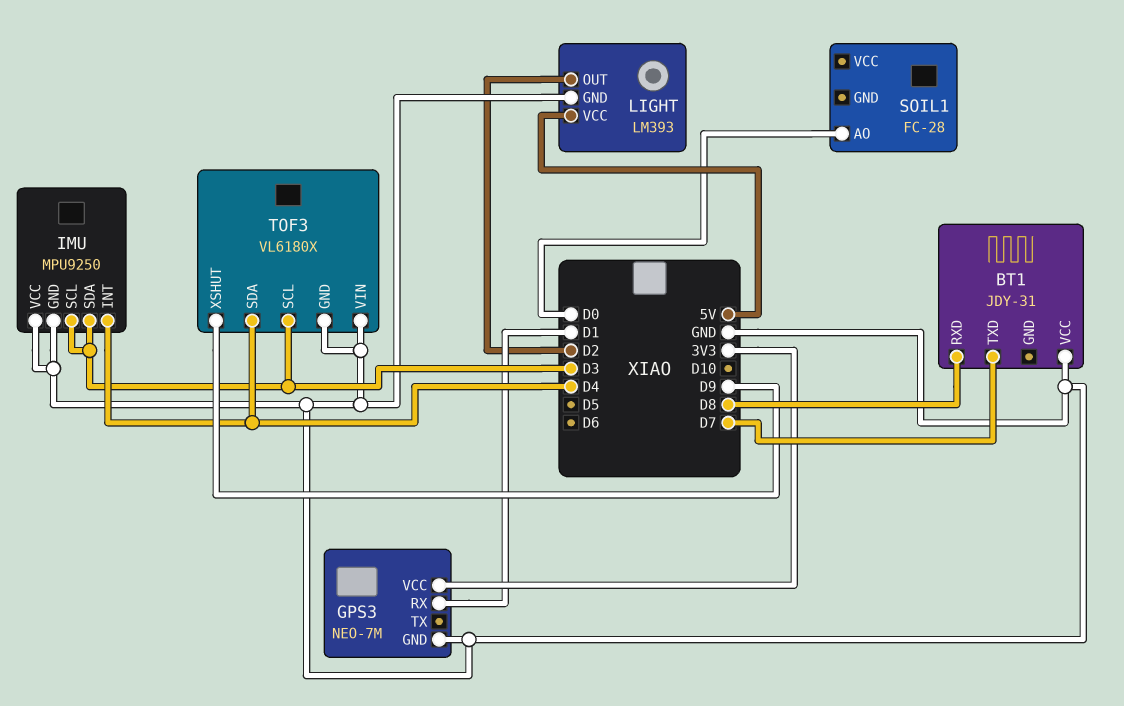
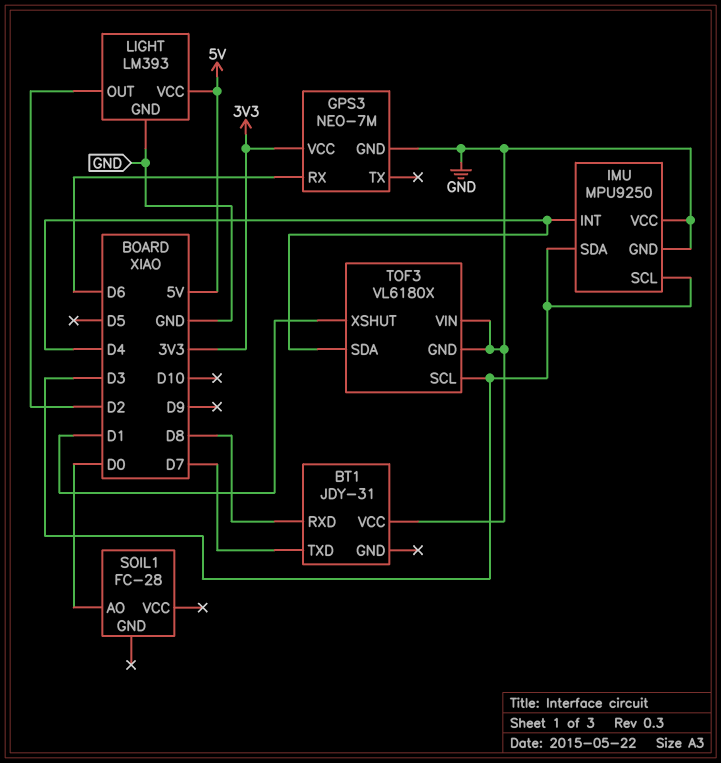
GPS3 pin RX: D1 -> D6
TOF3 pin XSHUT: D9 -> D1

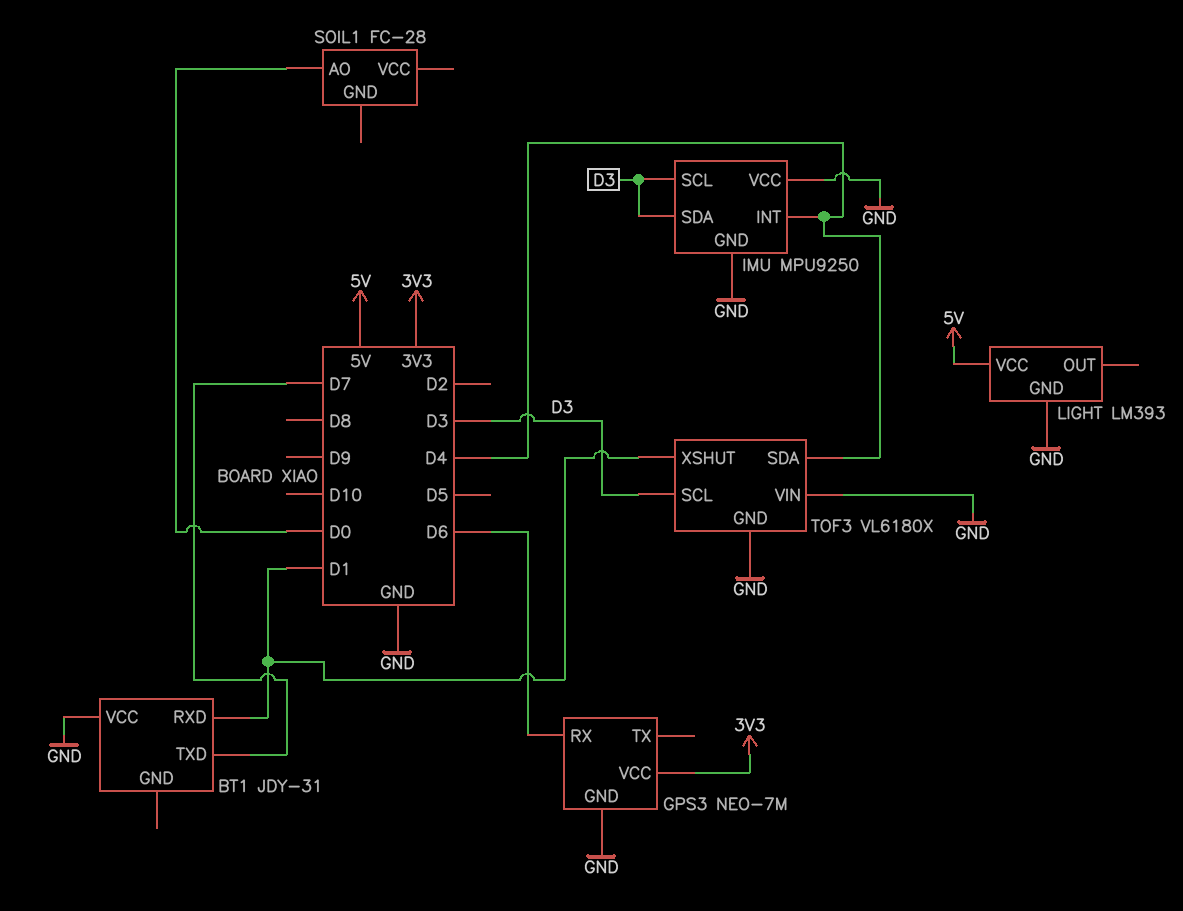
BT1 pin RXD: D8 -> D1
LIGHT pin OUT: D2 -> none

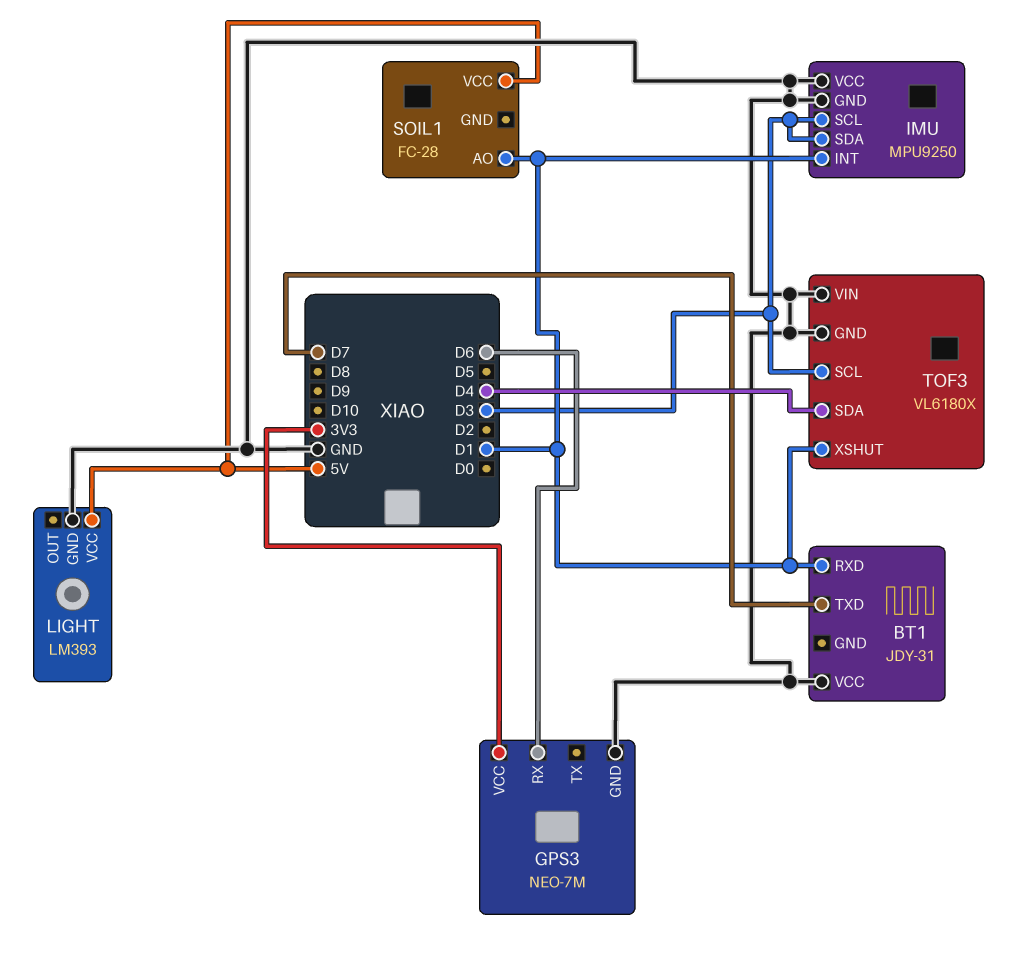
IMU pin INT: D4 -> D1
SOIL1 pin AO: D0 -> D1
SOIL1 pin VCC: none -> 5V

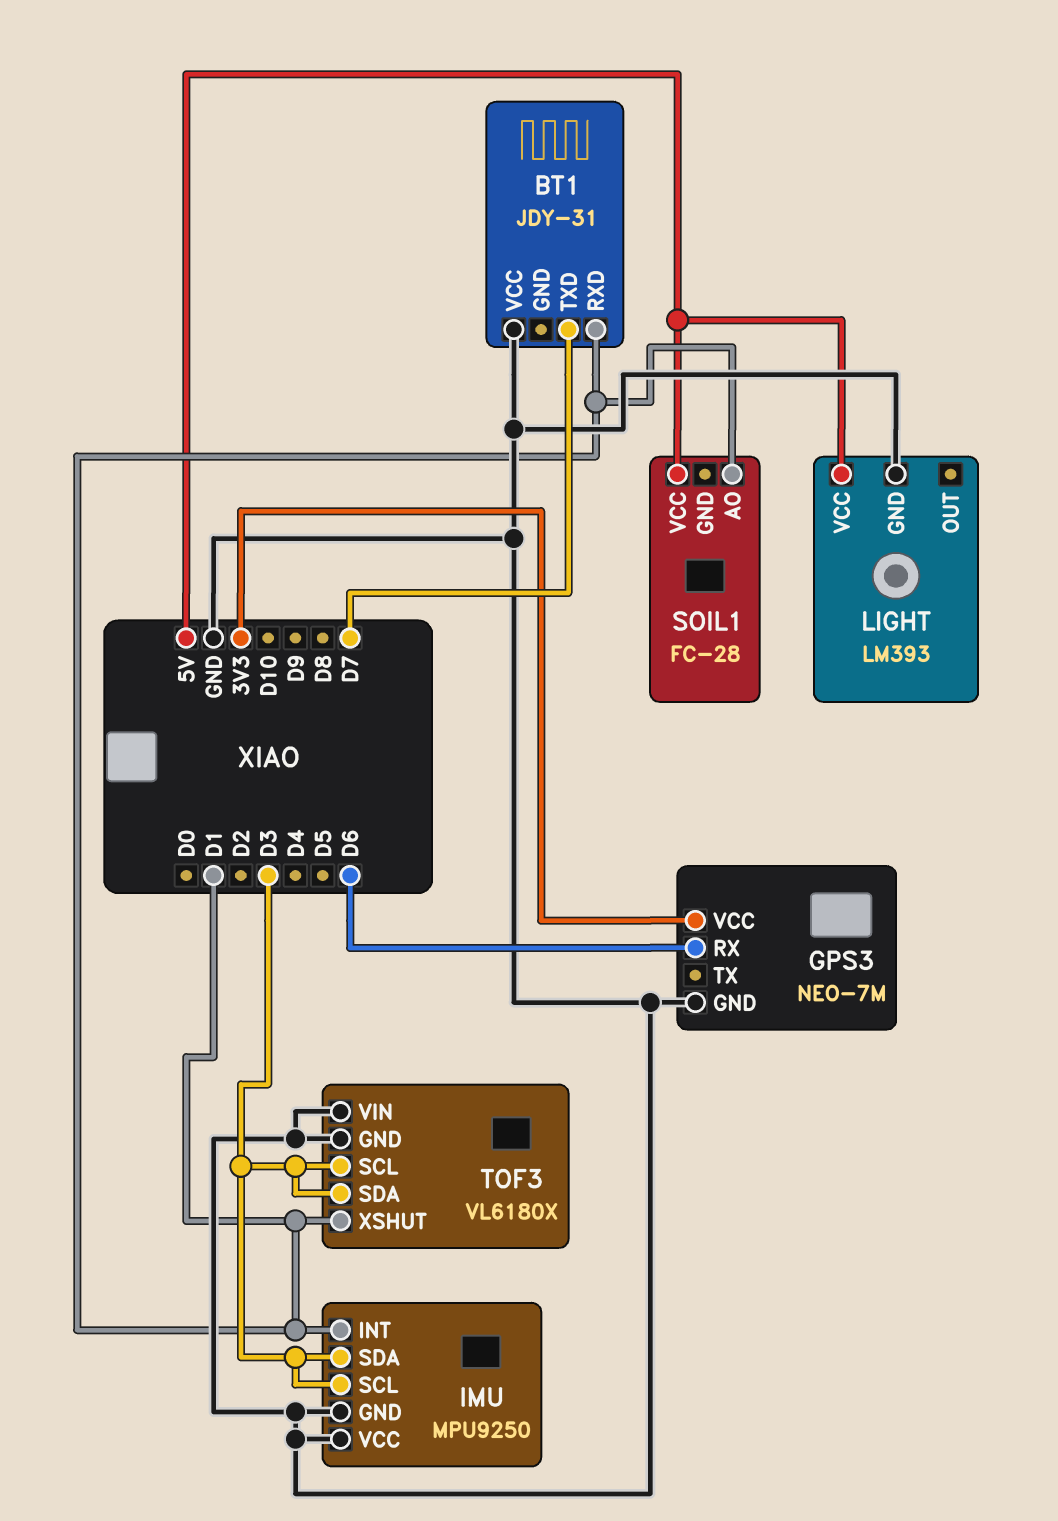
TOF3 pin SDA: D4 -> D3

